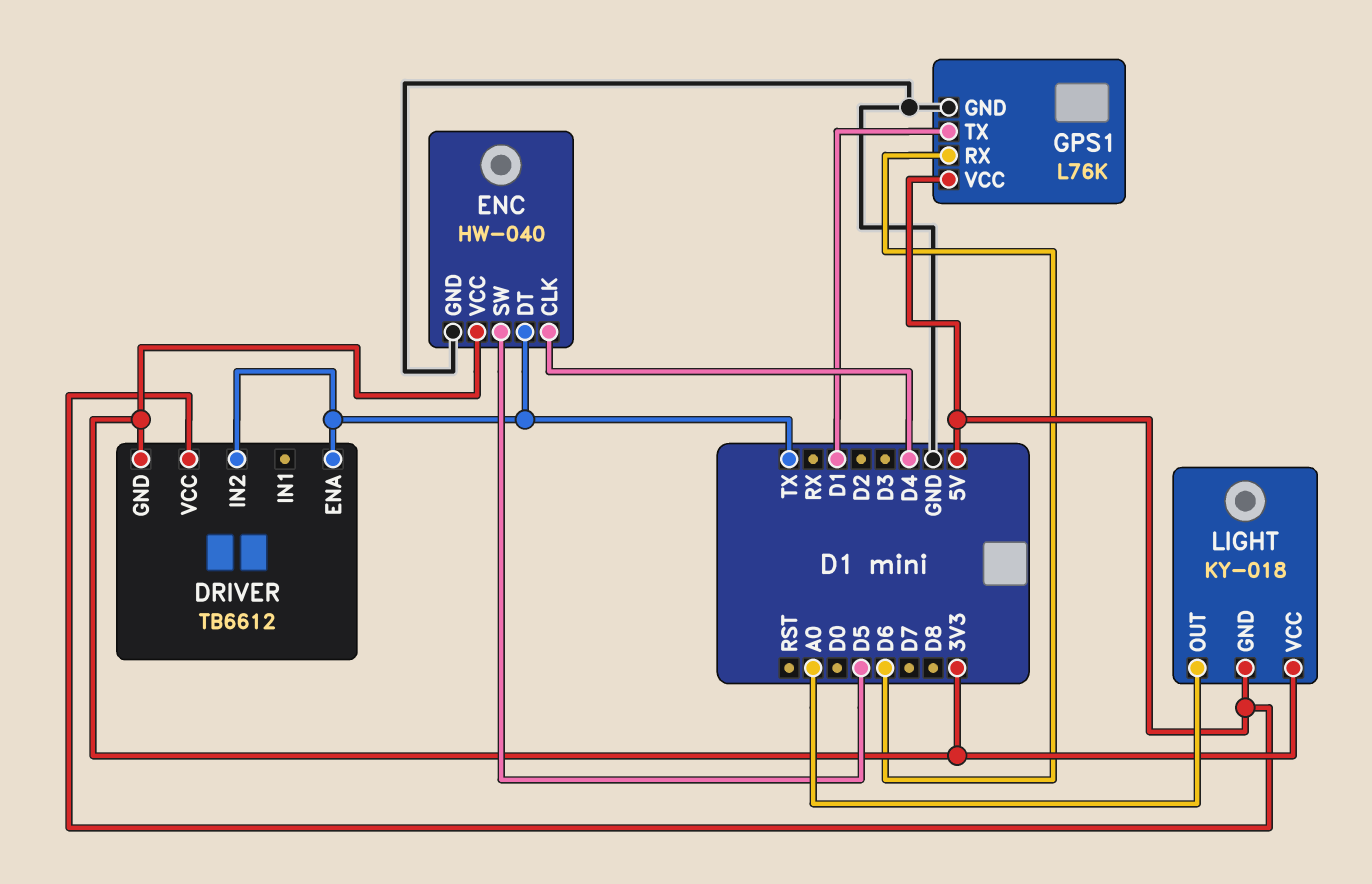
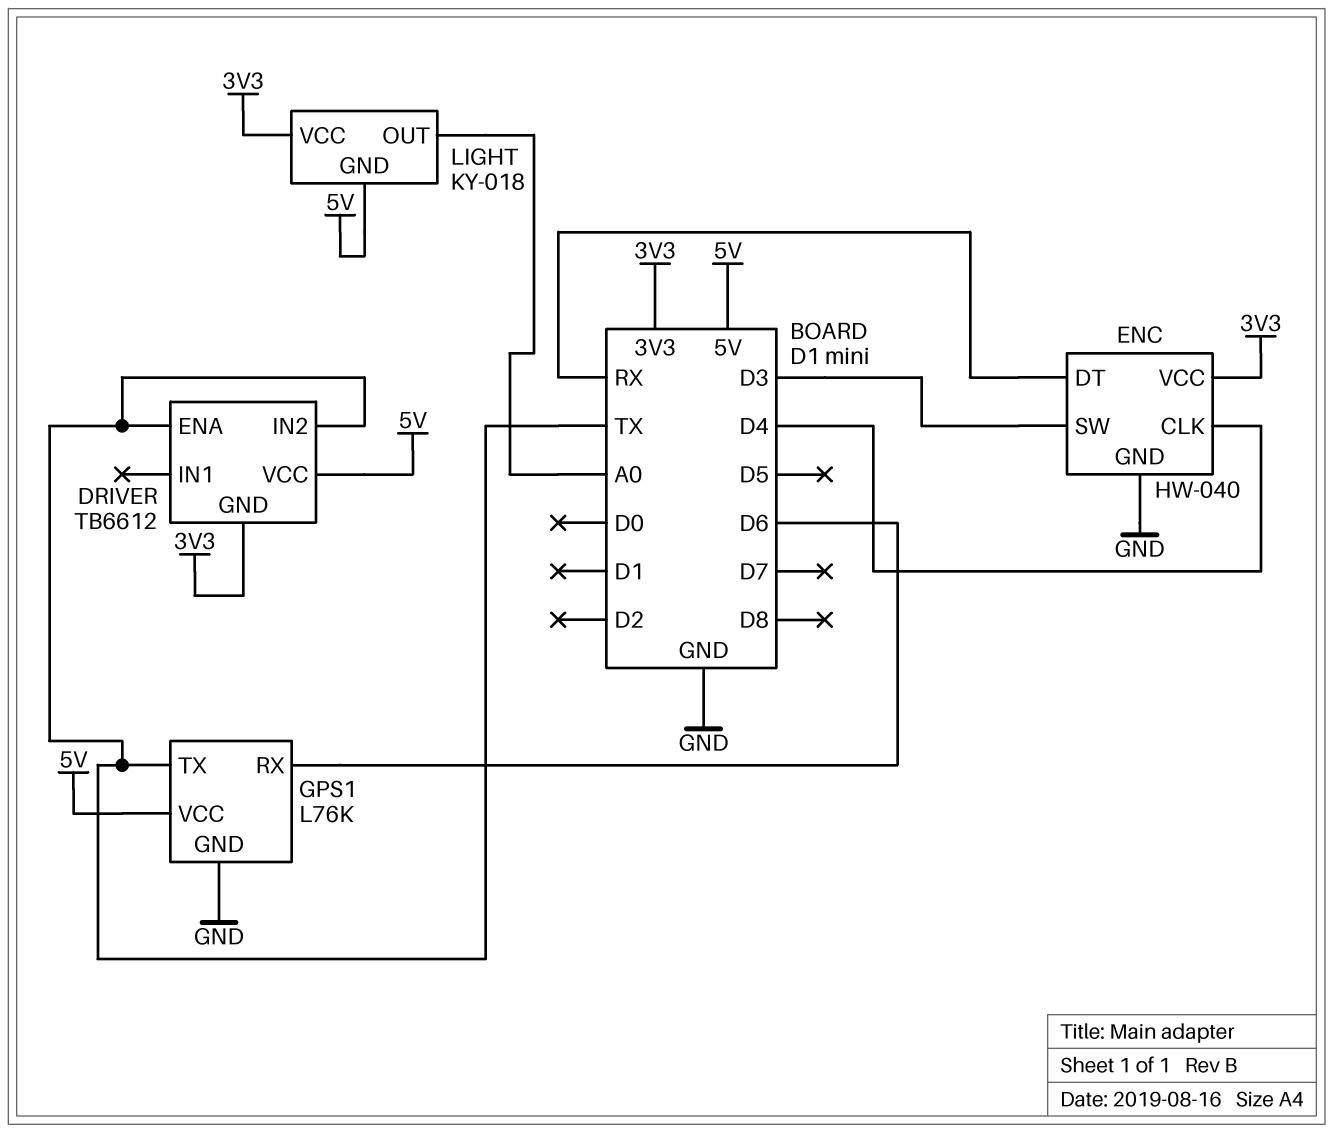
ENC pin DT: TX -> RX
ENC pin SW: D5 -> D3
GPS1 pin TX: D1 -> TX

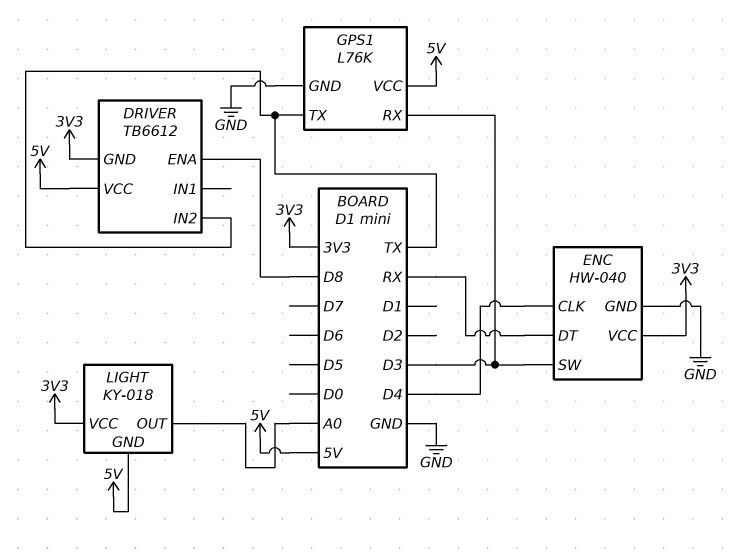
DRIVER pin ENA: TX -> D8
GPS1 pin RX: D6 -> D3

